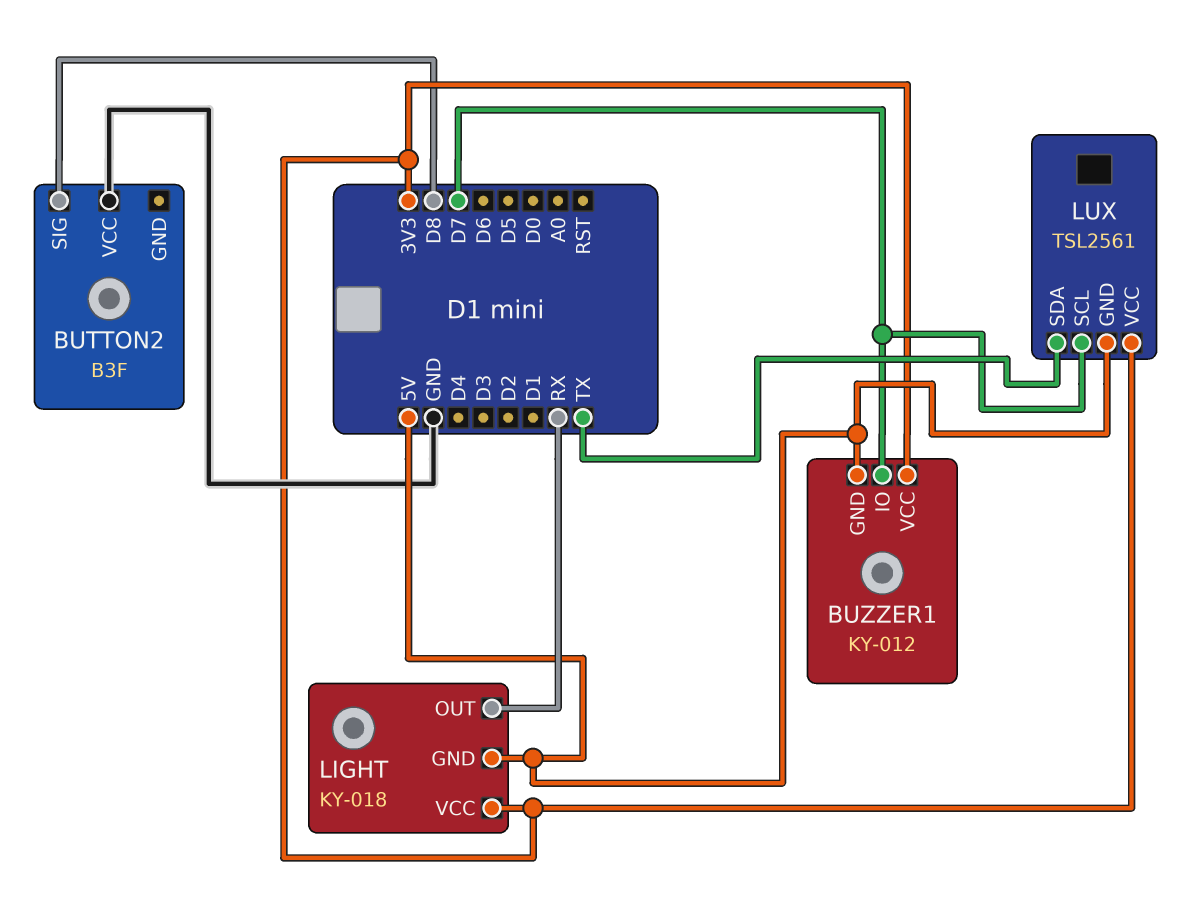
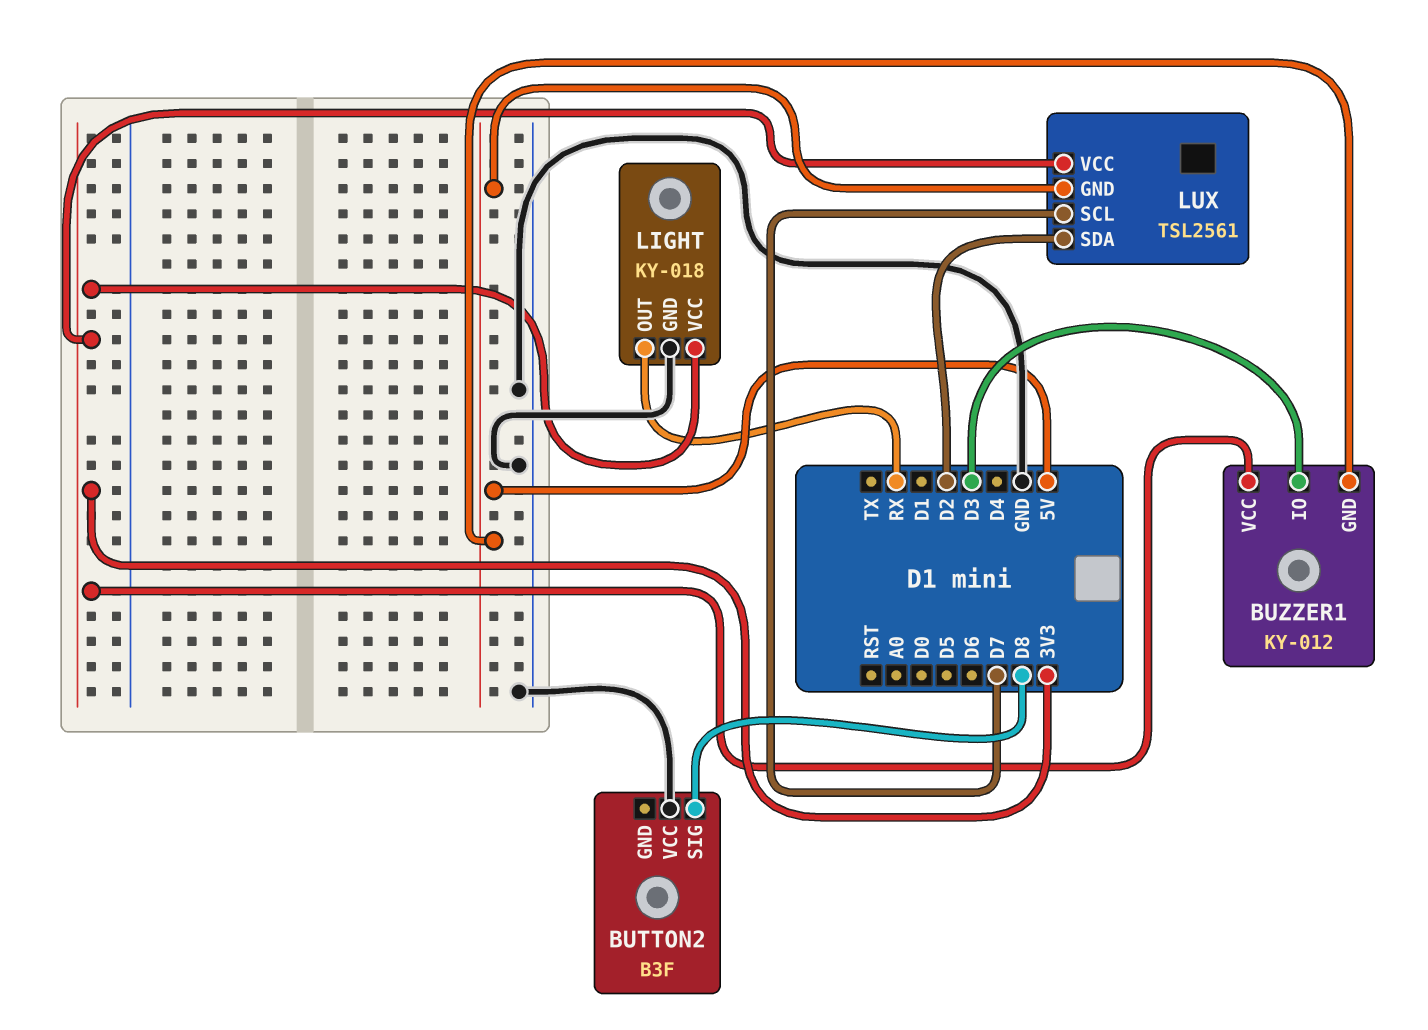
BUZZER1 pin IO: D7 -> D3
LIGHT pin GND: 5V -> GND
LUX pin SDA: TX -> D2

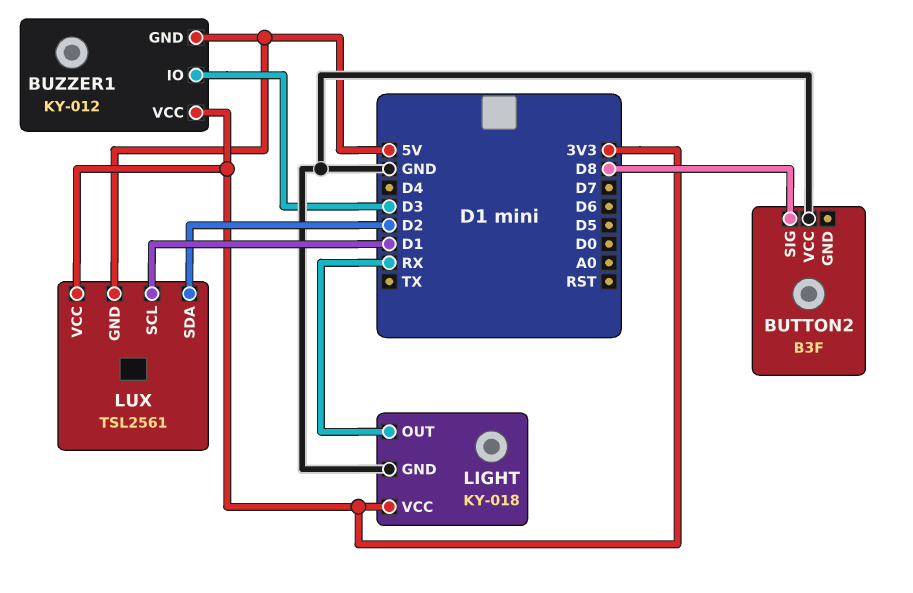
LUX pin SCL: D7 -> D1

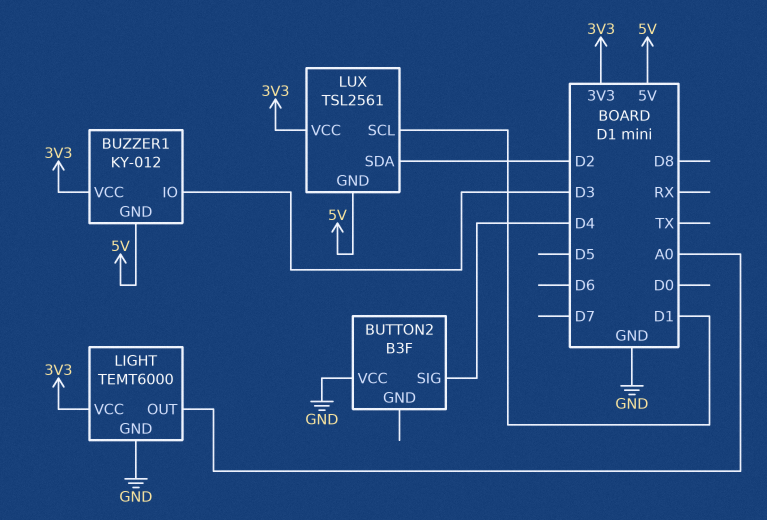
BUTTON2 pin SIG: D8 -> D4
LIGHT: KY-018 -> TEMT6000
LIGHT pin OUT: RX -> A0

